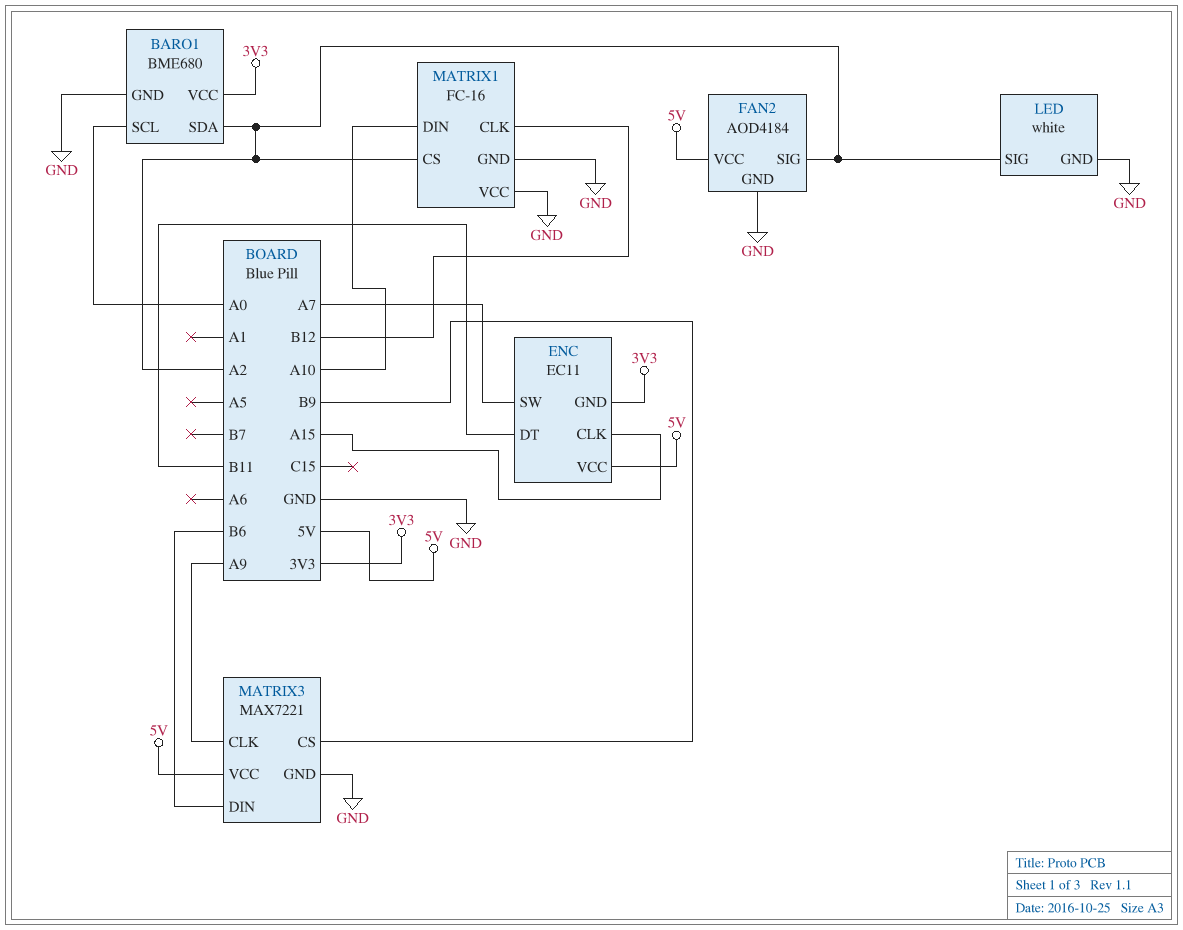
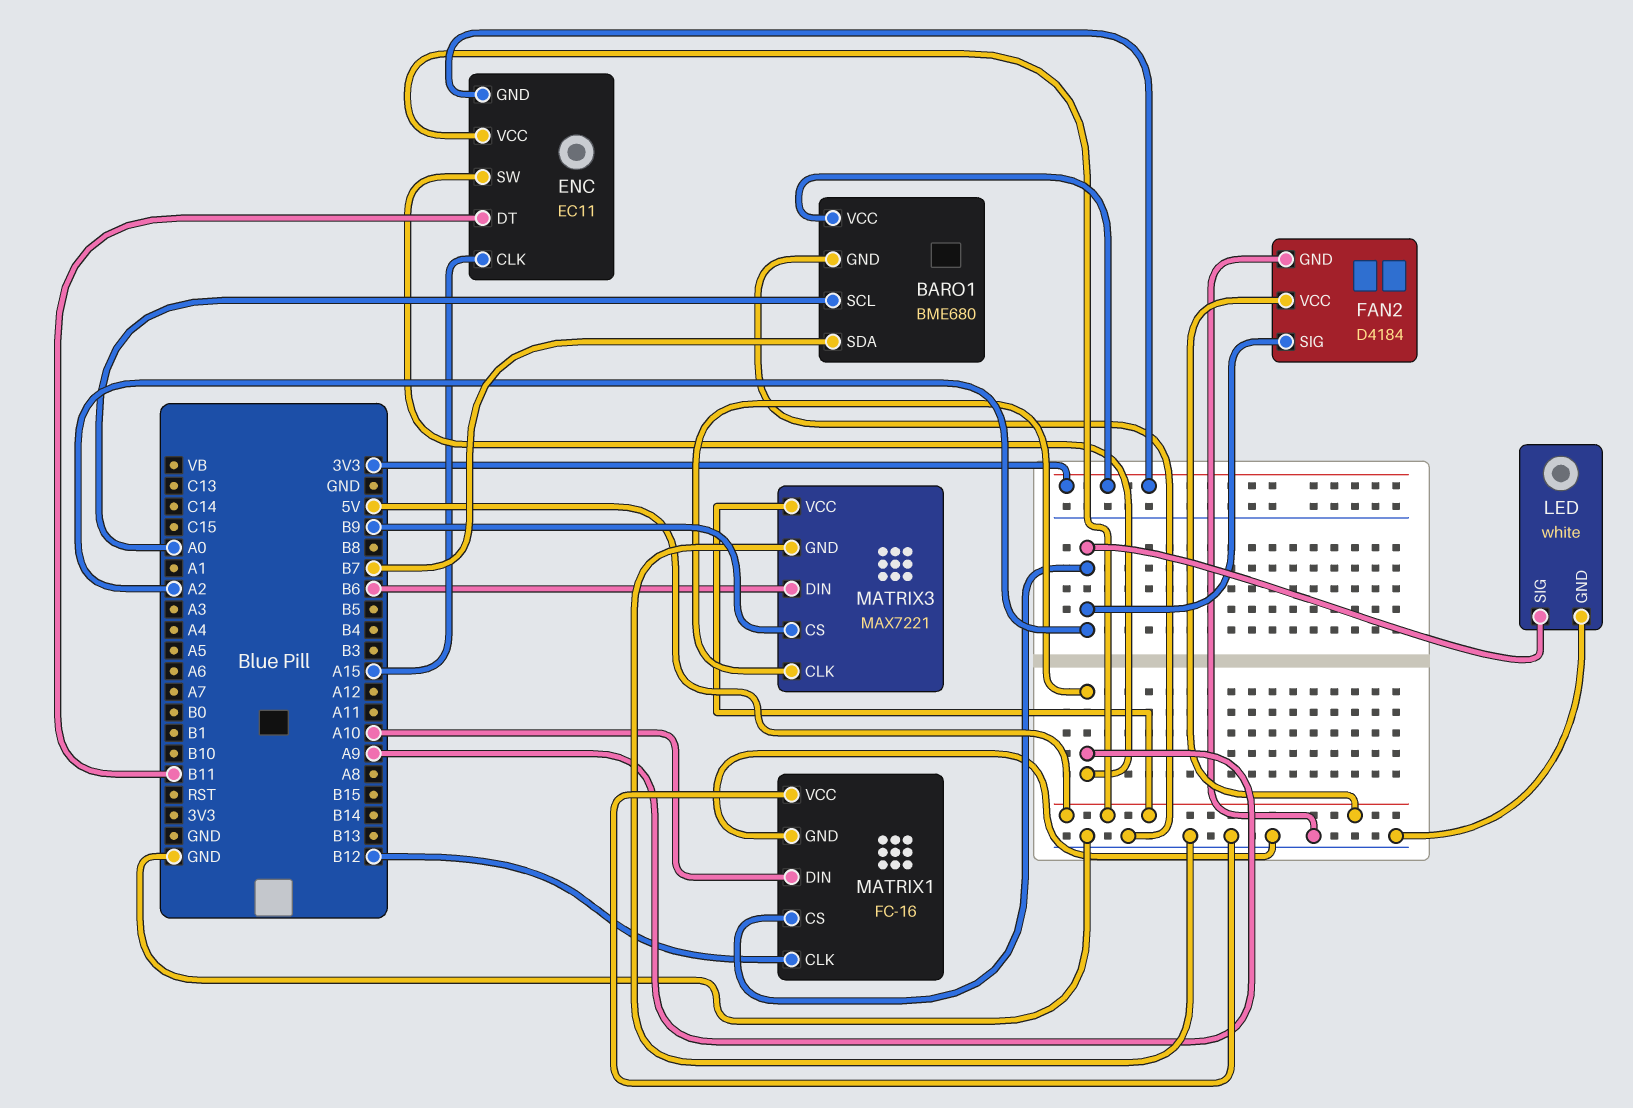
BARO1 pin SDA: A2 -> B7
ENC pin SW: A7 -> A9
FAN2: AOD4184 -> D4184

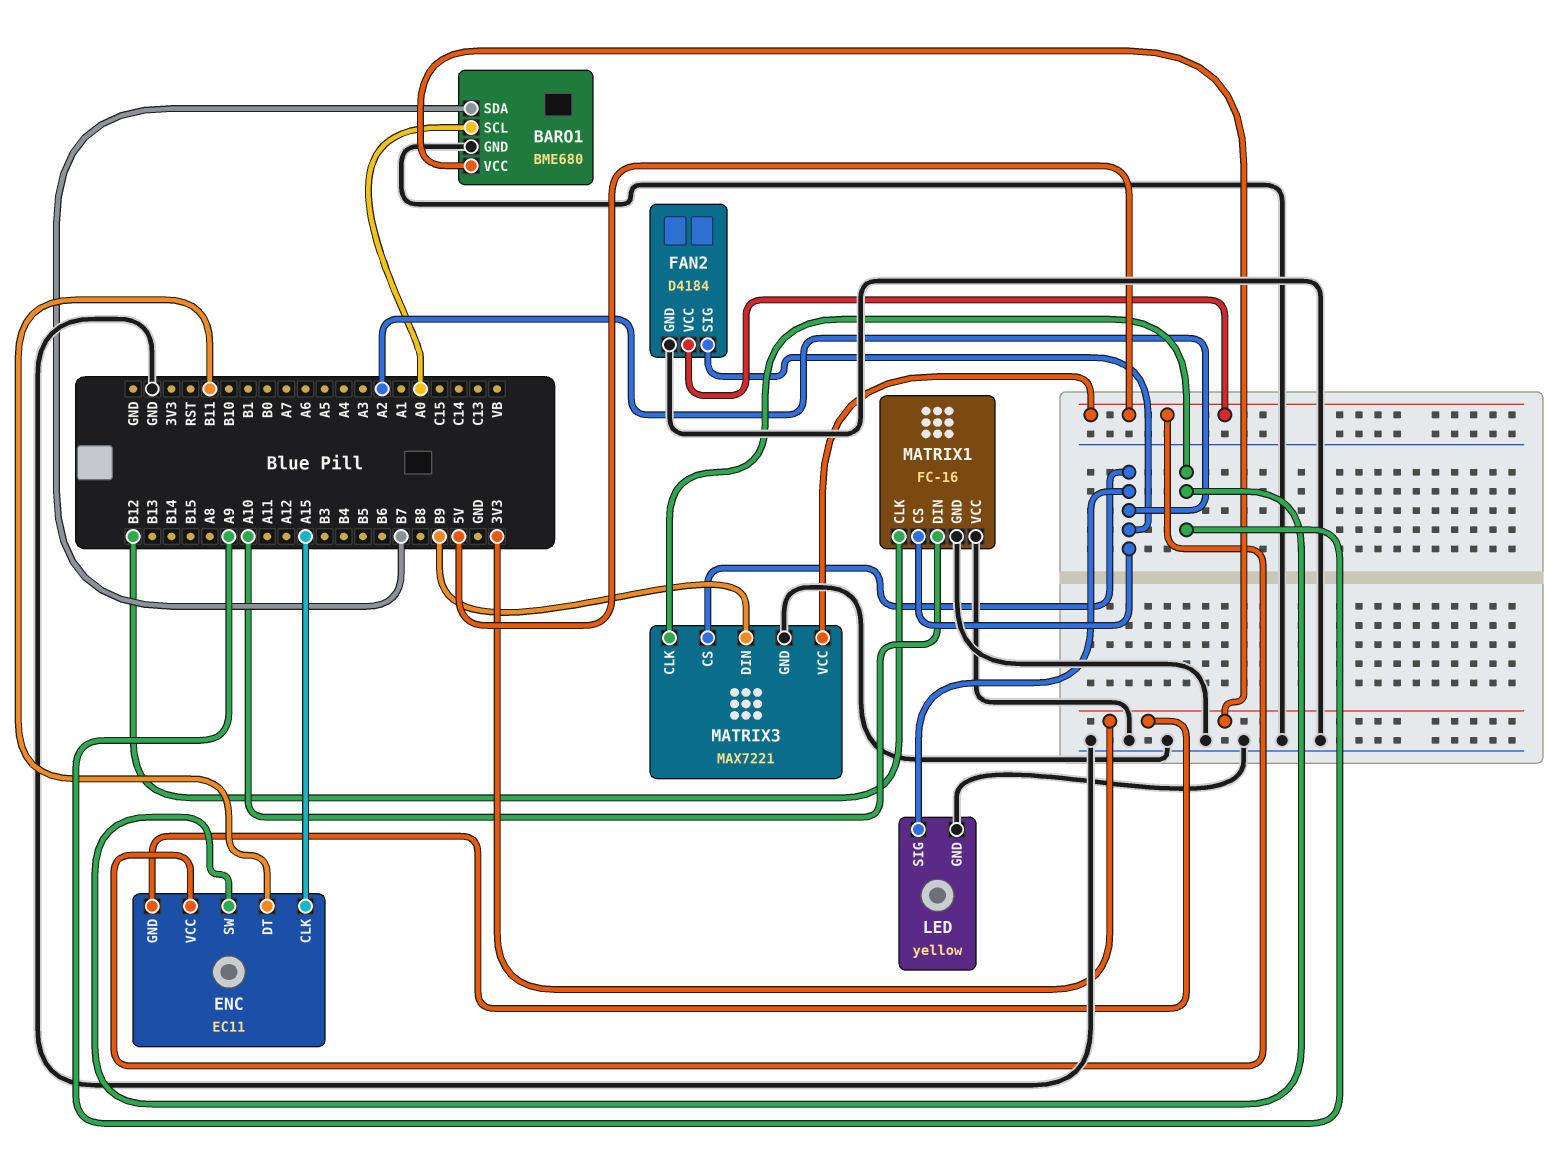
LED: white -> yellow
MATRIX3 pin CS: B9 -> A2
MATRIX3 pin DIN: B6 -> B9

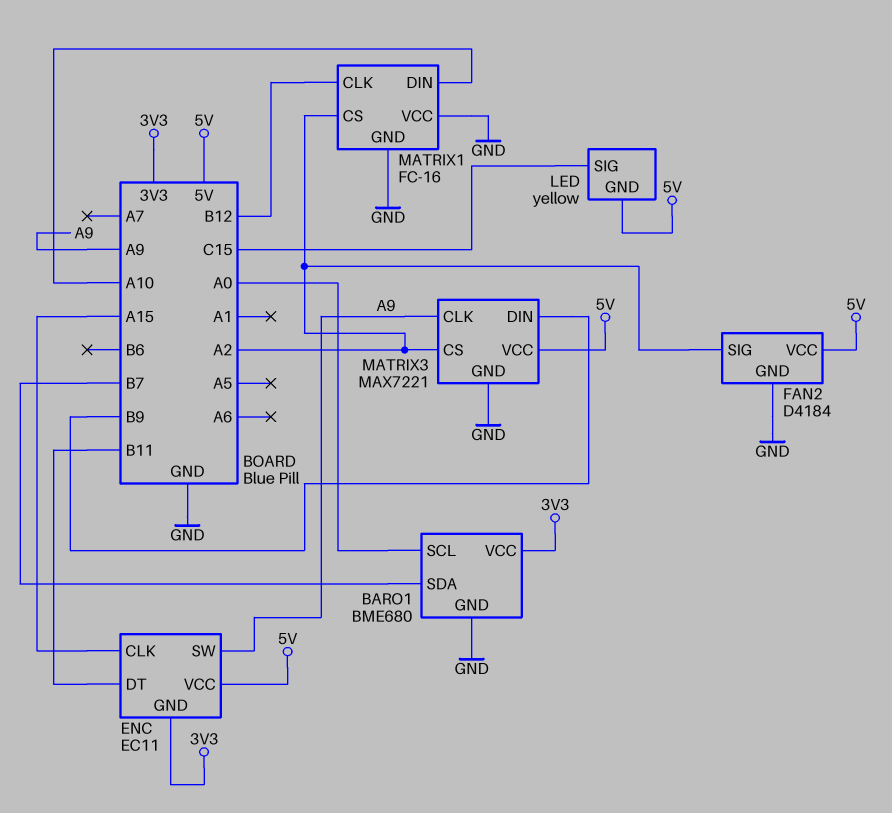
LED pin GND: GND -> 5V
LED pin SIG: A2 -> C15

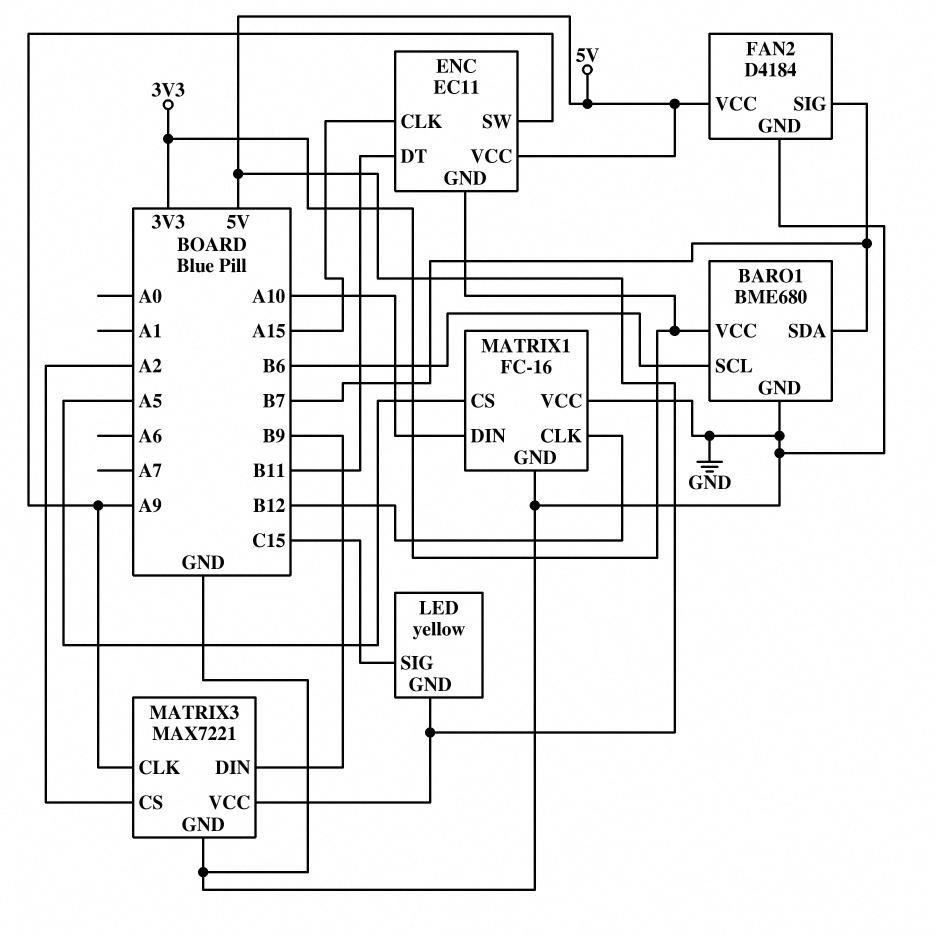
BARO1 pin SCL: A0 -> B6
FAN2 pin SIG: A2 -> B7
MATRIX1 pin CS: A2 -> A5

